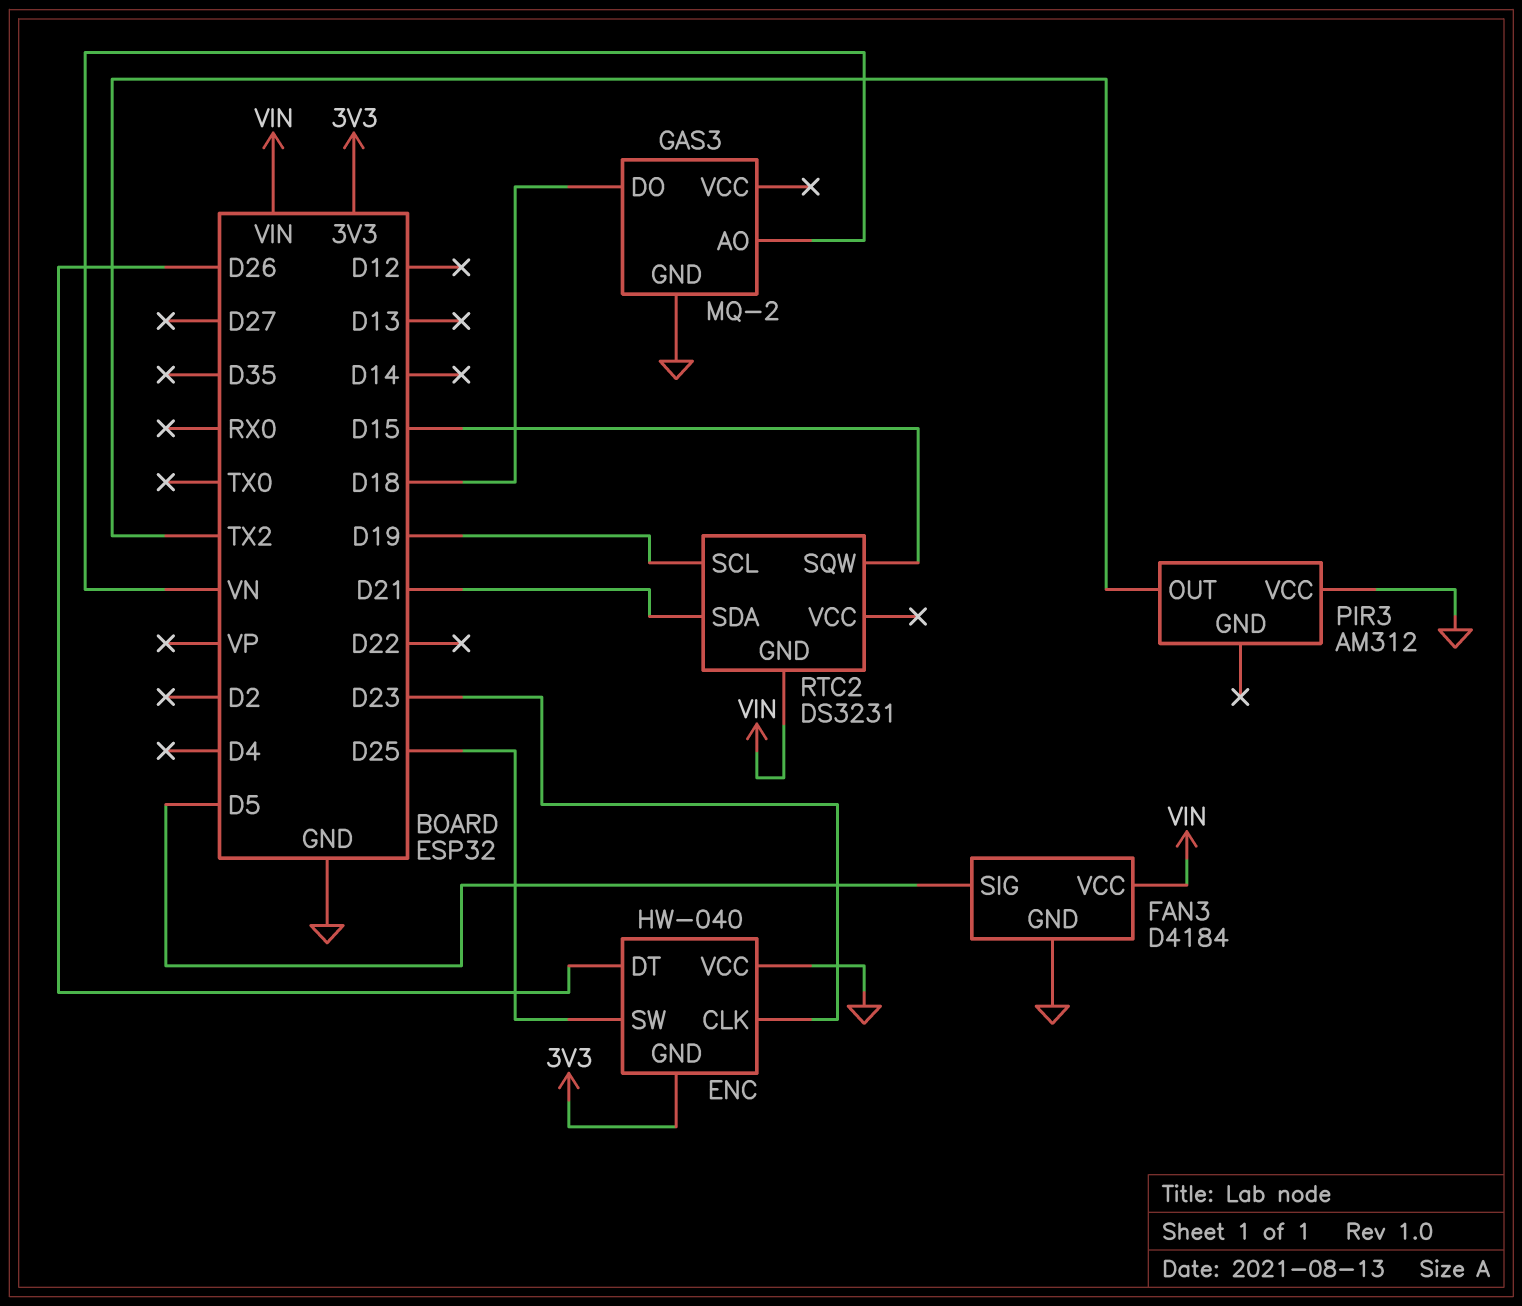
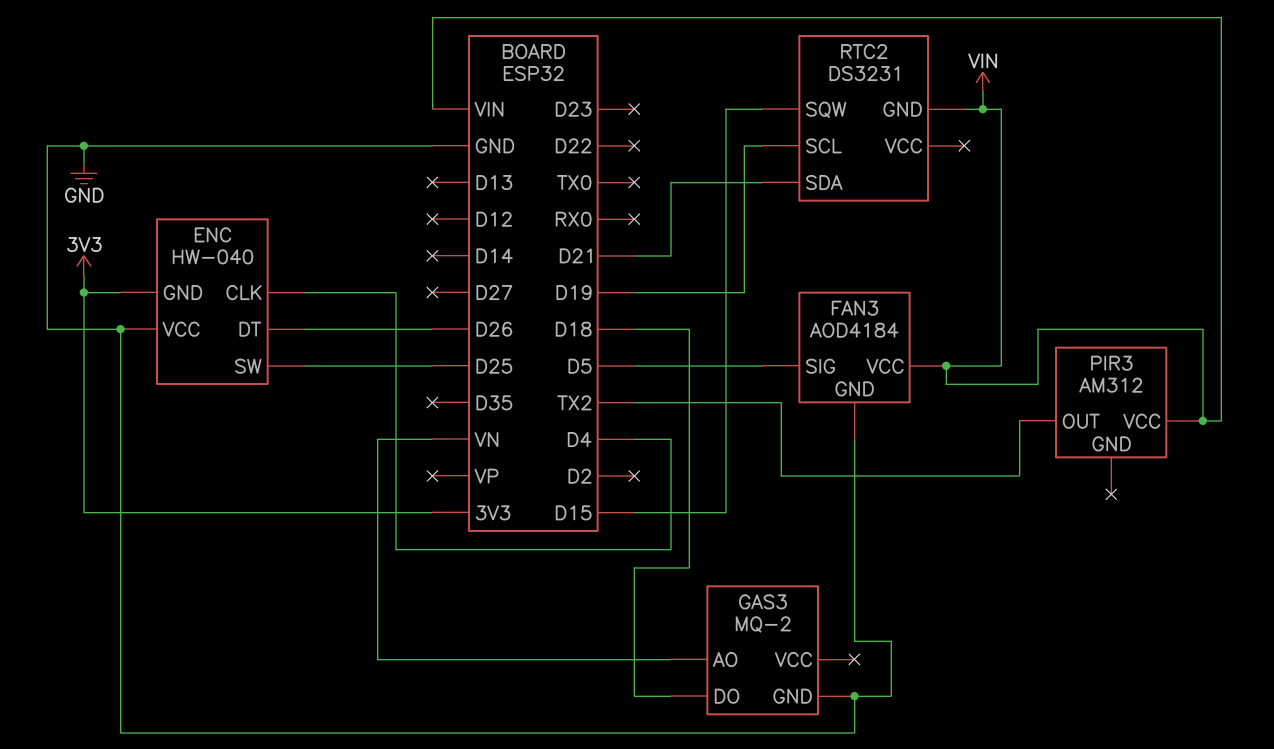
ENC pin CLK: D23 -> D4
FAN3: D4184 -> AOD4184
PIR3 pin VCC: GND -> VIN

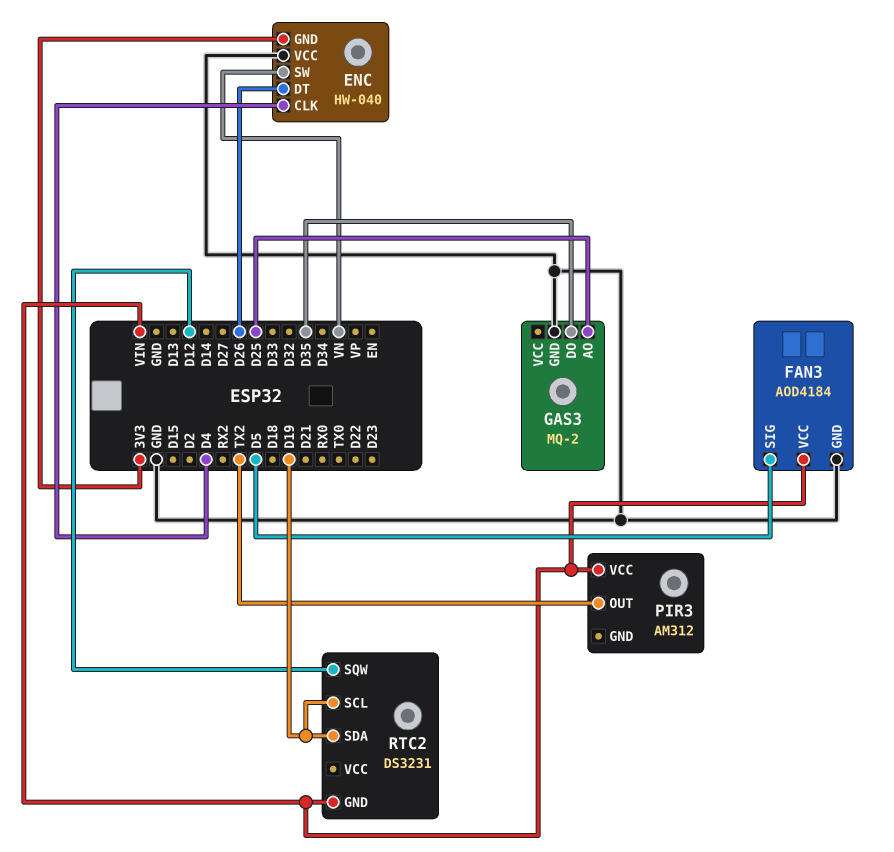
ENC pin SW: D25 -> VN
GAS3 pin AO: VN -> D25
GAS3 pin DO: D18 -> D35
RTC2 pin SDA: D21 -> D19
RTC2 pin SQW: D15 -> D12

